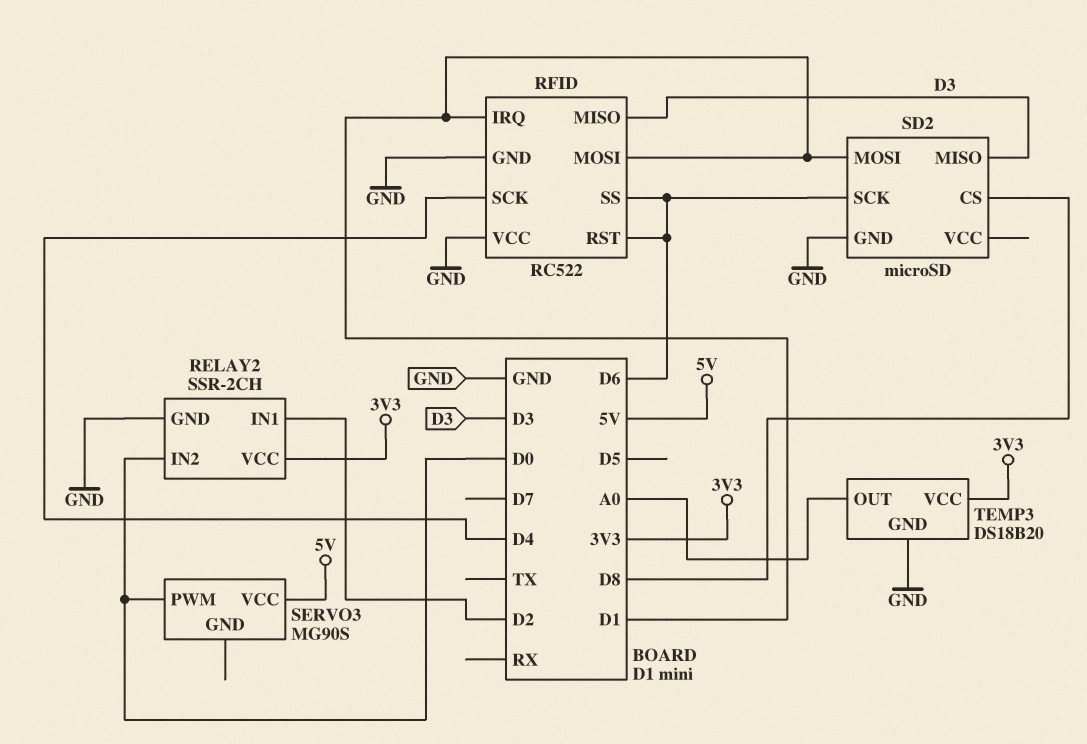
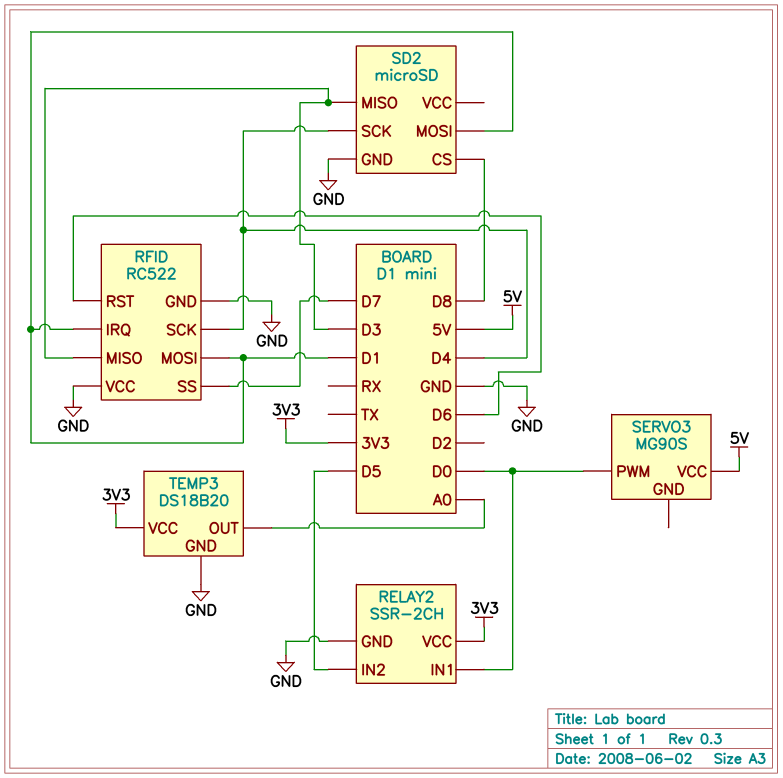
RELAY2 pin IN1: D2 -> D0
RELAY2 pin IN2: D0 -> D5
RFID pin SS: D6 -> D7
SD2 pin SCK: D6 -> D4

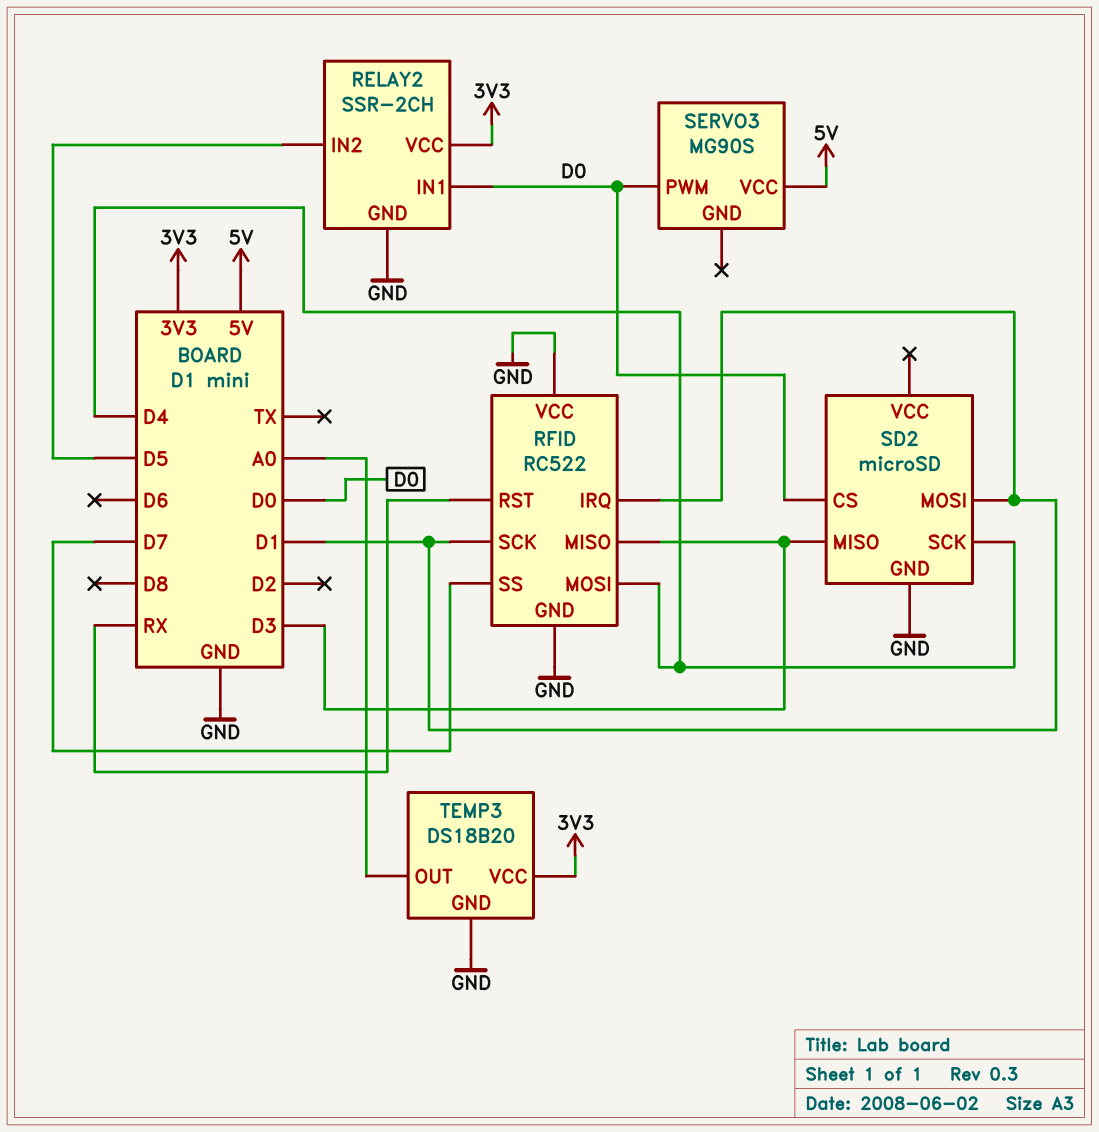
RFID pin MOSI: D1 -> D4
RFID pin RST: D6 -> RX
RFID pin SCK: D4 -> D1
SD2 pin CS: D8 -> D0

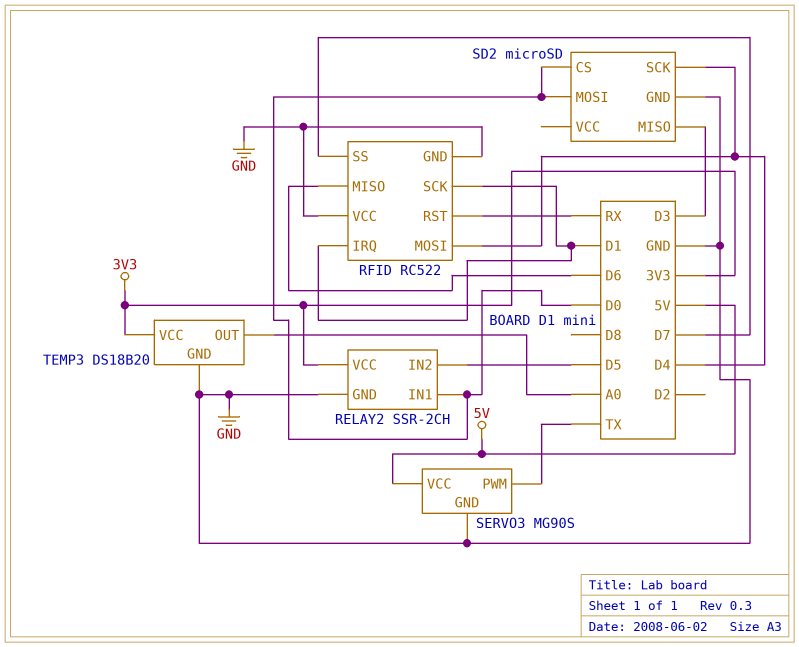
RFID pin MISO: D3 -> D6
SD2 pin MOSI: D1 -> D0
SERVO3 pin GND: none -> GND
SERVO3 pin PWM: D0 -> TX

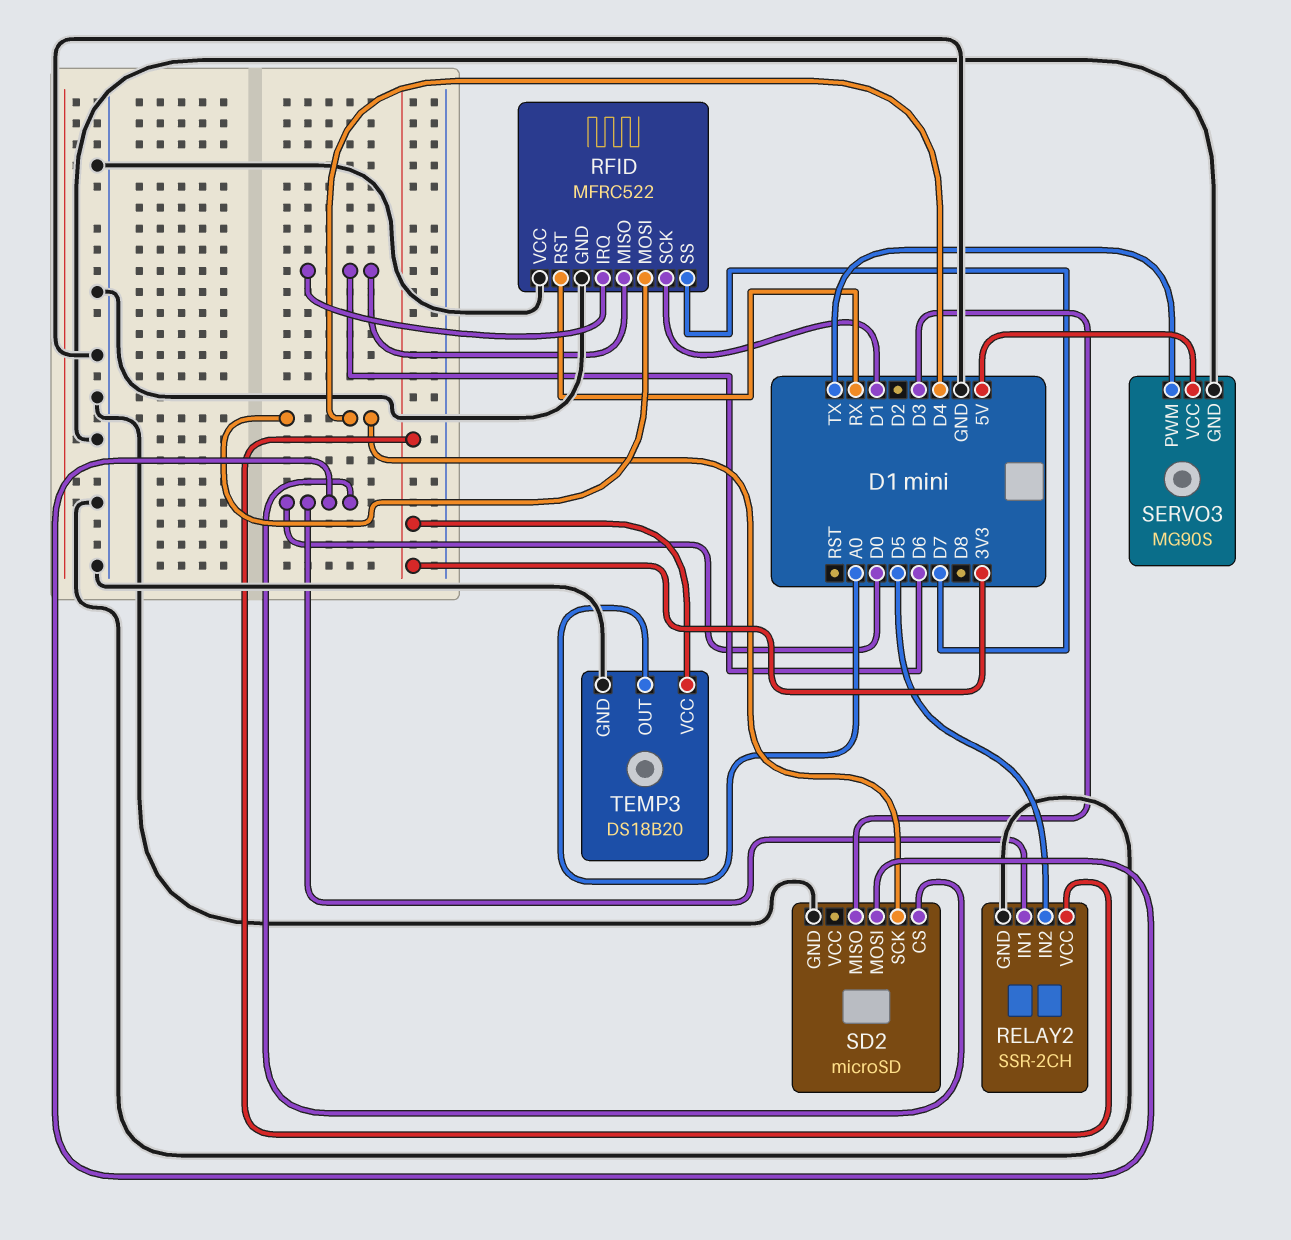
RFID: RC522 -> MFRC522
RFID pin IRQ: D1 -> D6

